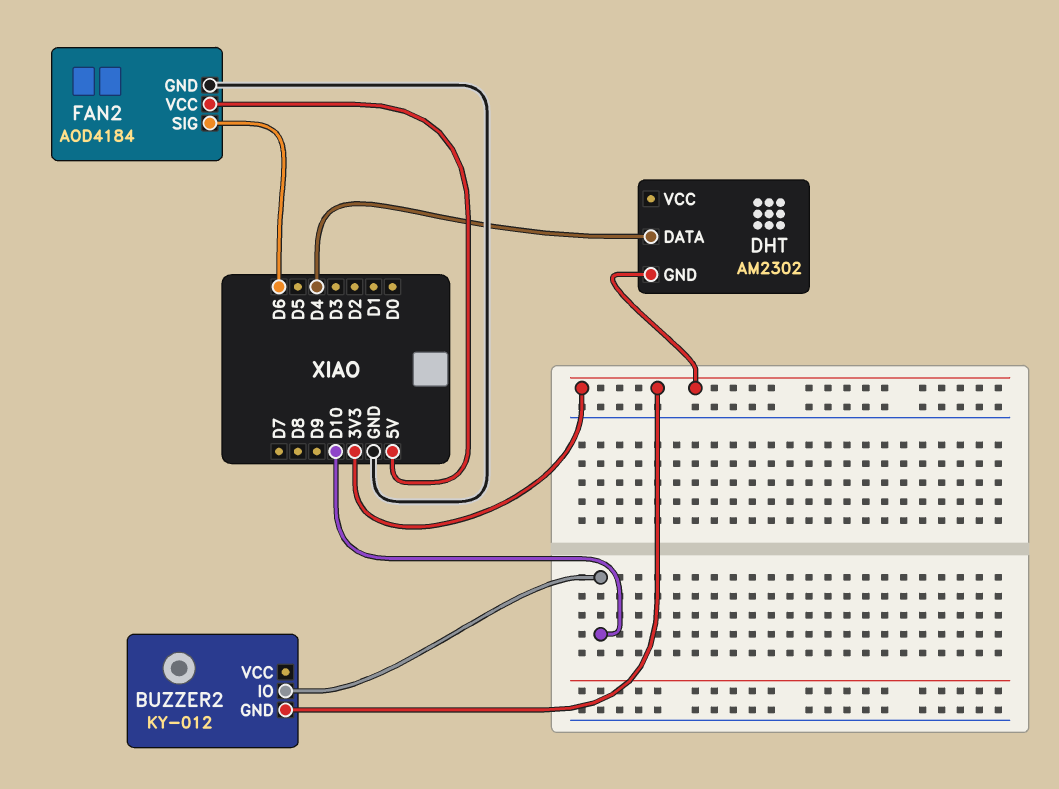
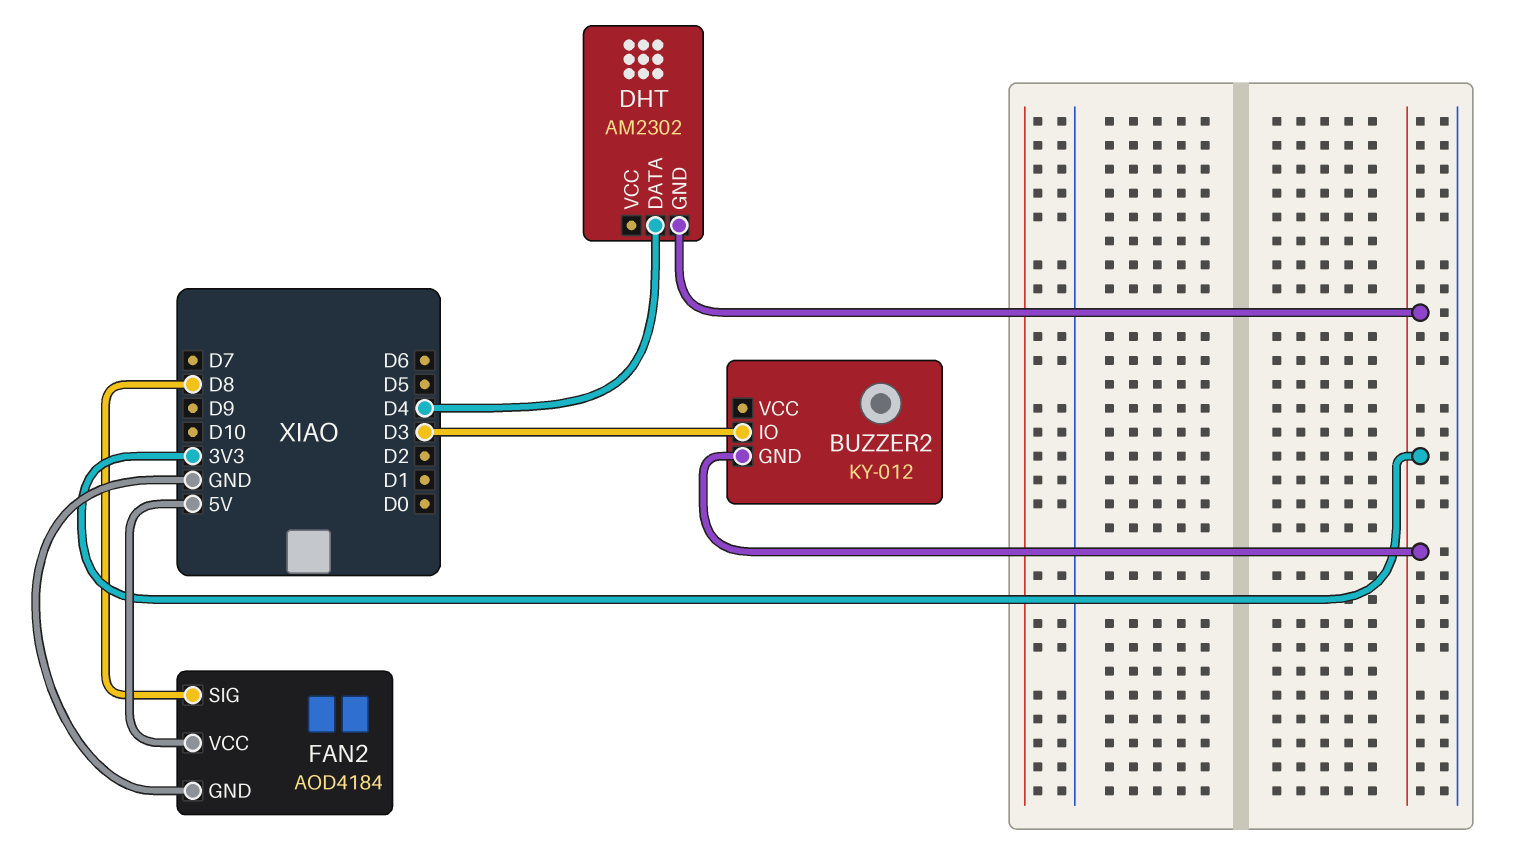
BUZZER2 pin IO: D10 -> D3
FAN2 pin SIG: D6 -> D8

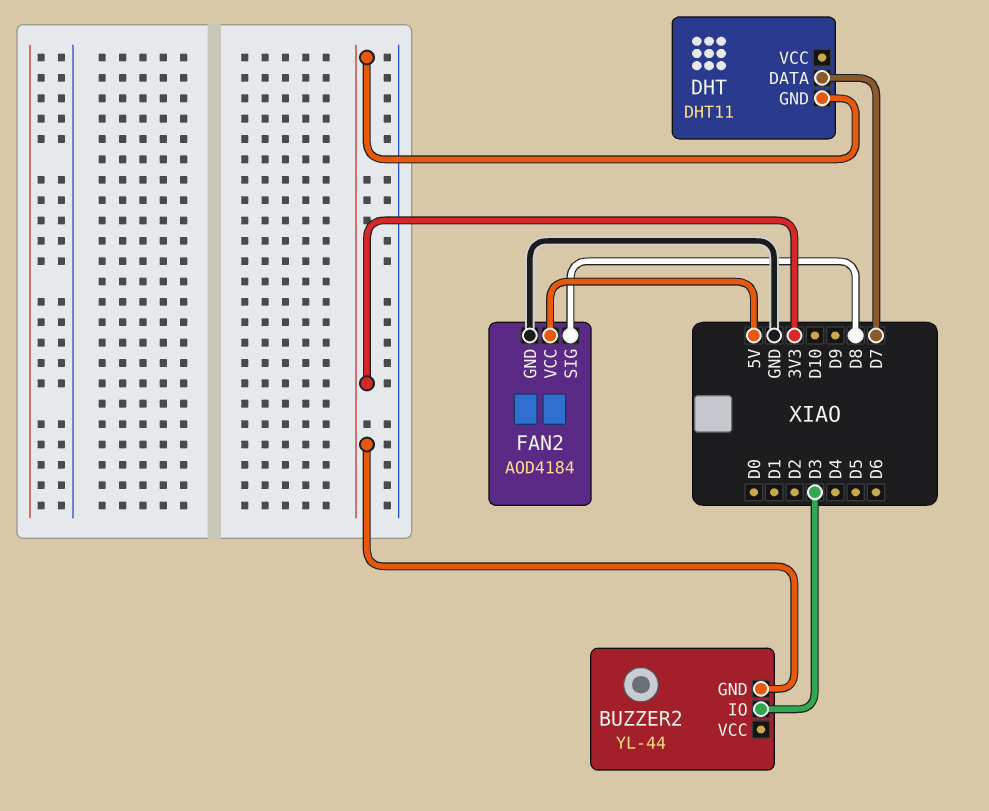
BUZZER2: KY-012 -> YL-44
DHT: AM2302 -> DHT11
DHT pin DATA: D4 -> D7

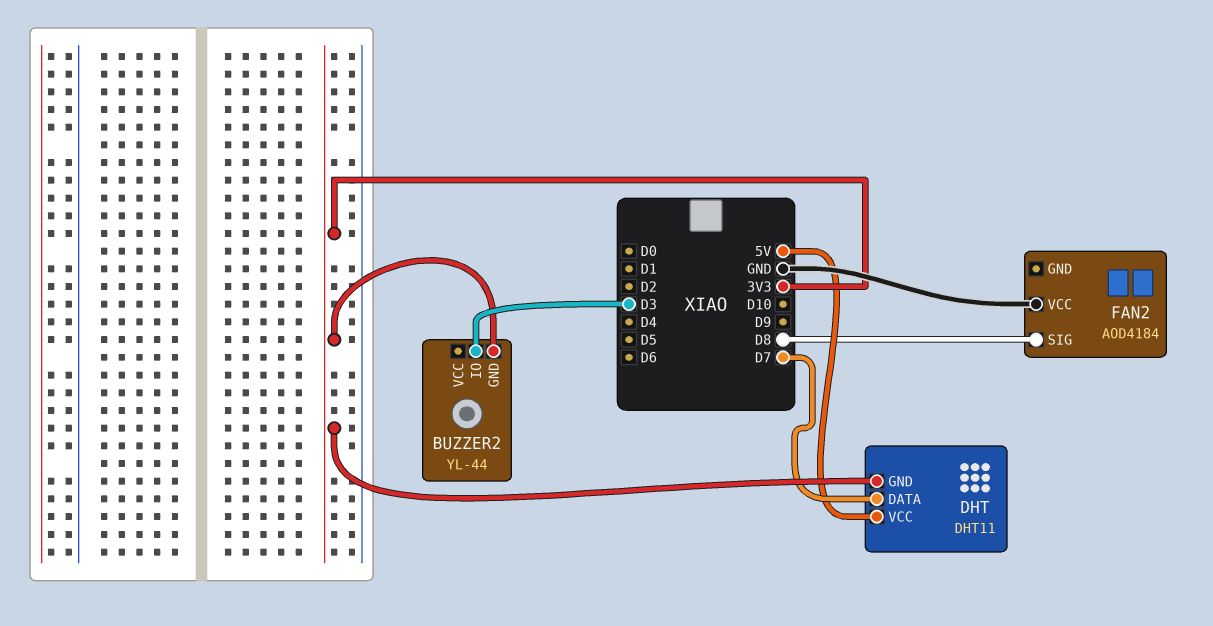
DHT pin VCC: none -> 5V
FAN2 pin GND: GND -> none
FAN2 pin VCC: 5V -> GND

